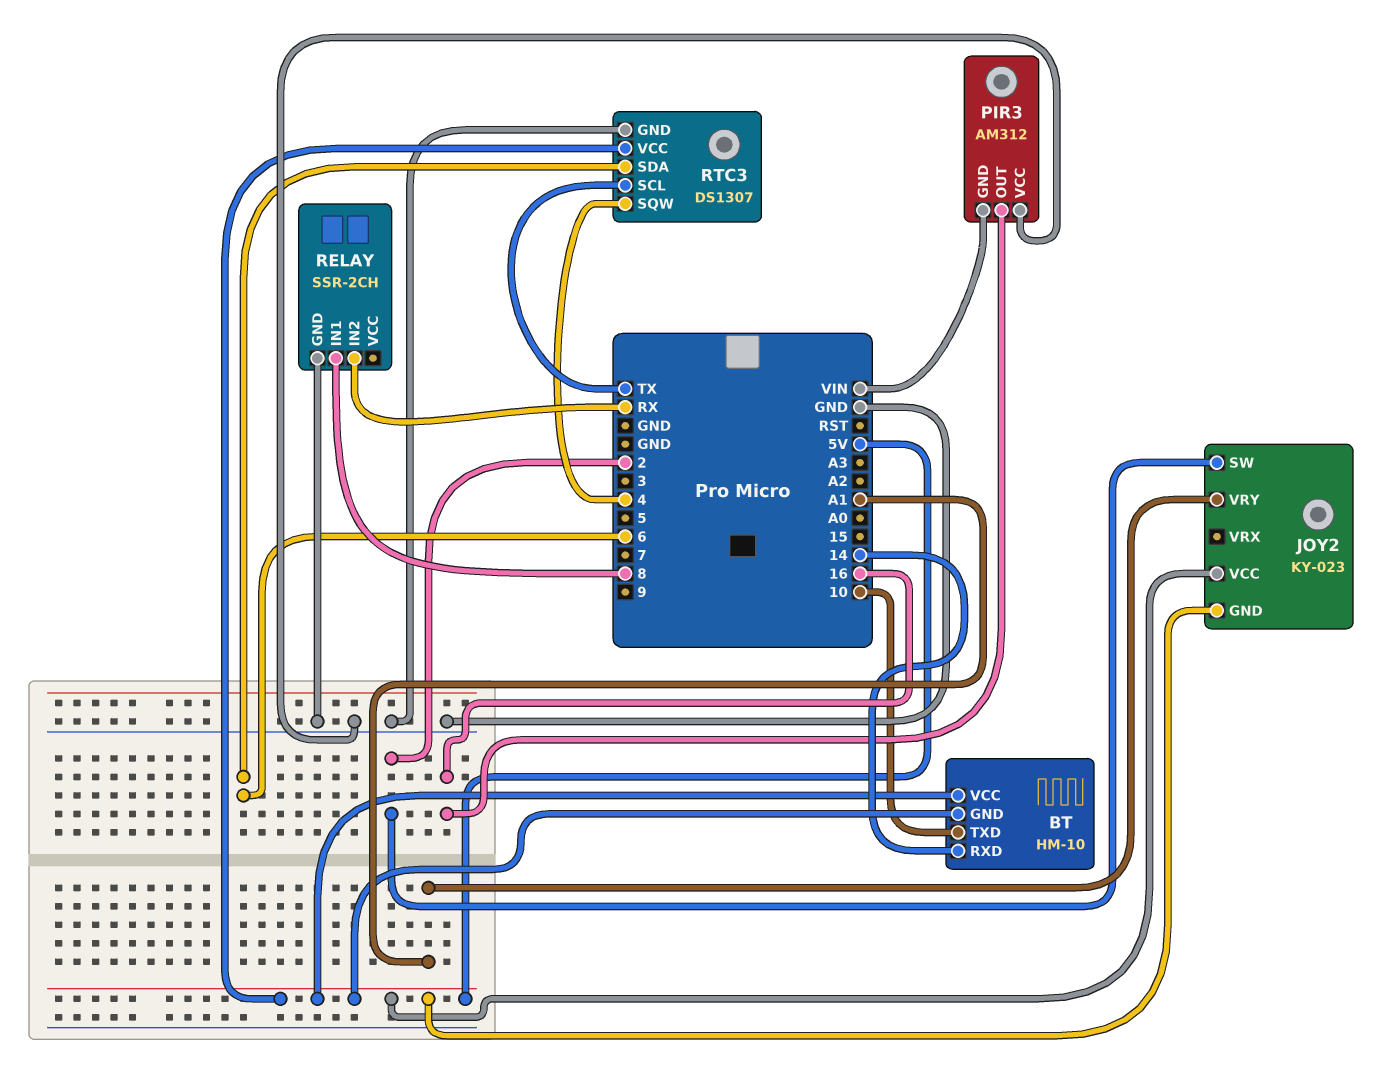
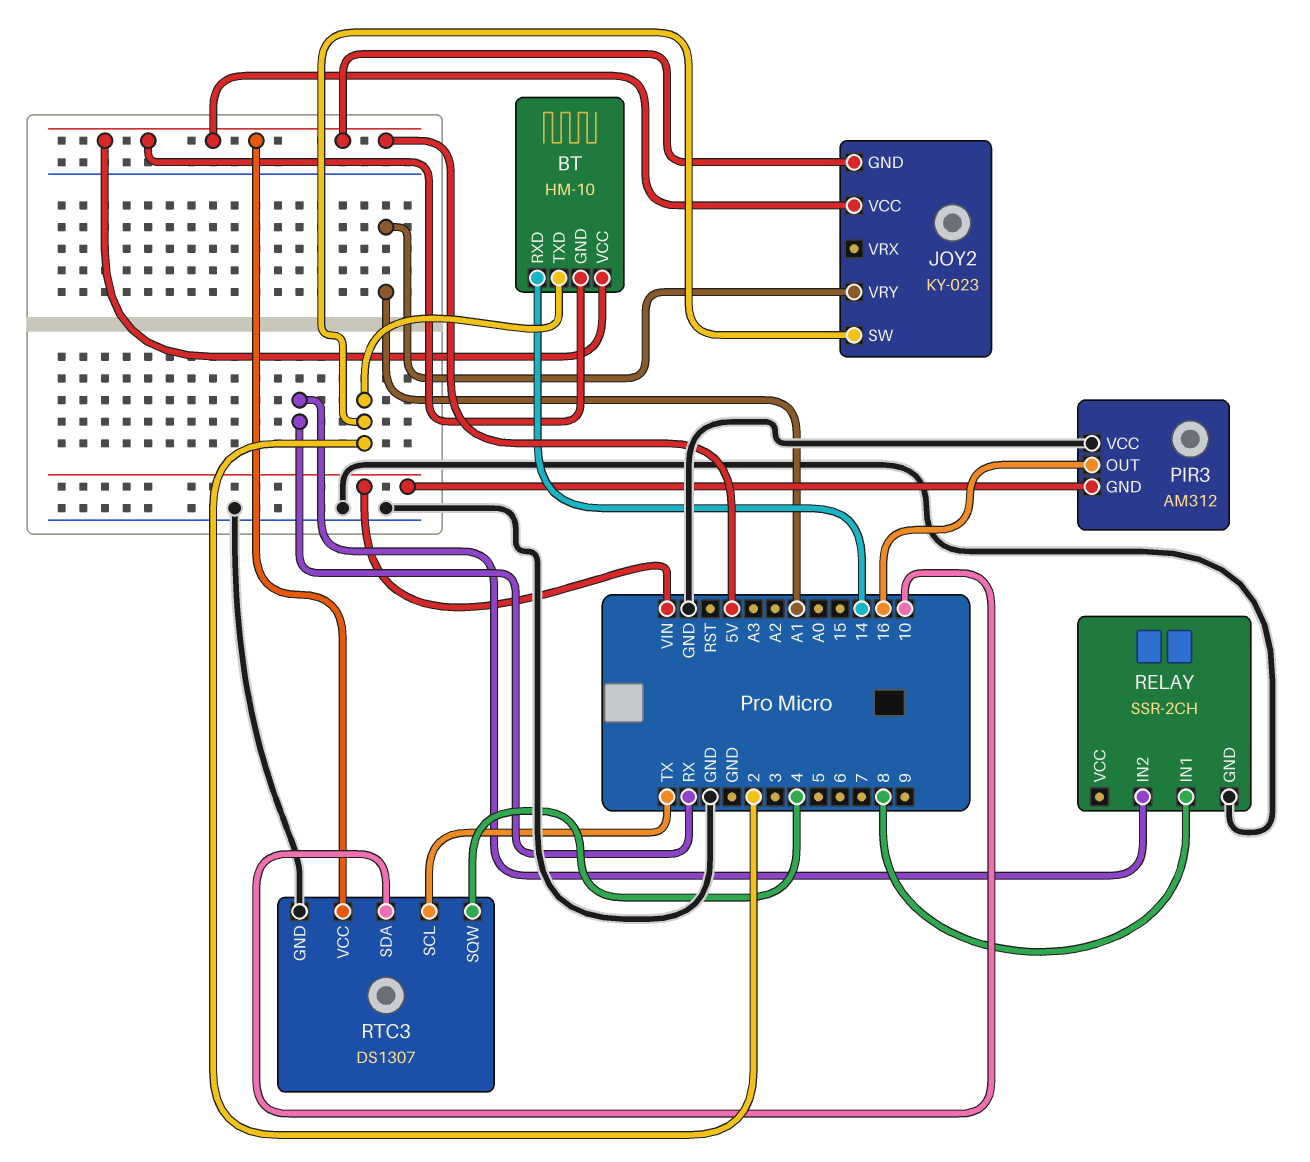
BT pin TXD: 10 -> 2
RTC3 pin SDA: 6 -> 10

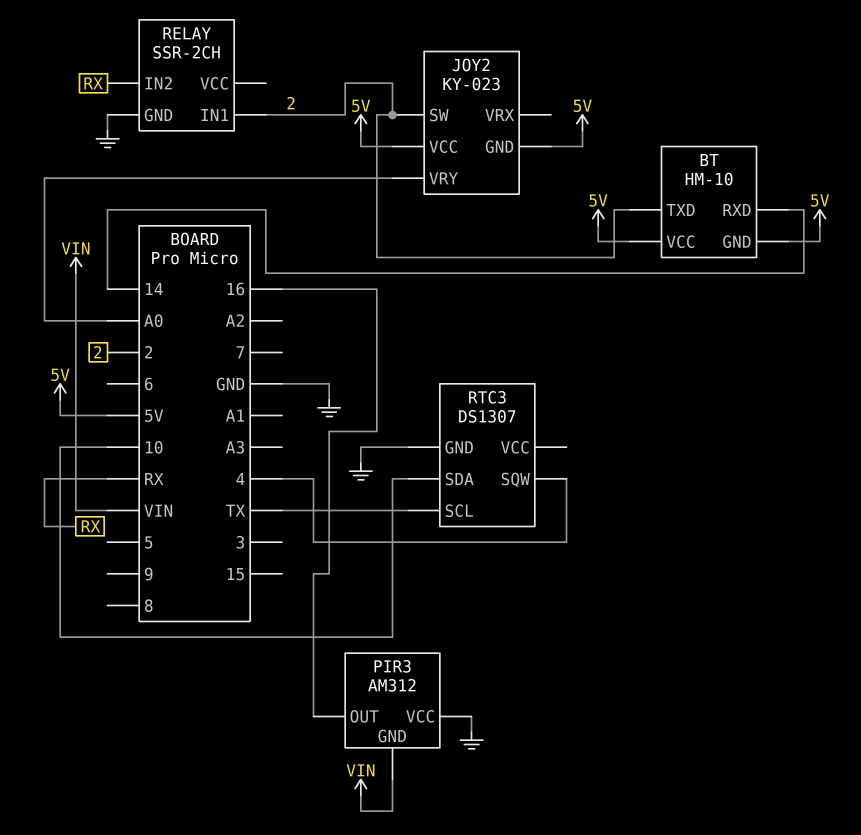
JOY2 pin VRY: A1 -> A0
RELAY pin IN1: 8 -> 2
RTC3 pin VCC: 5V -> none

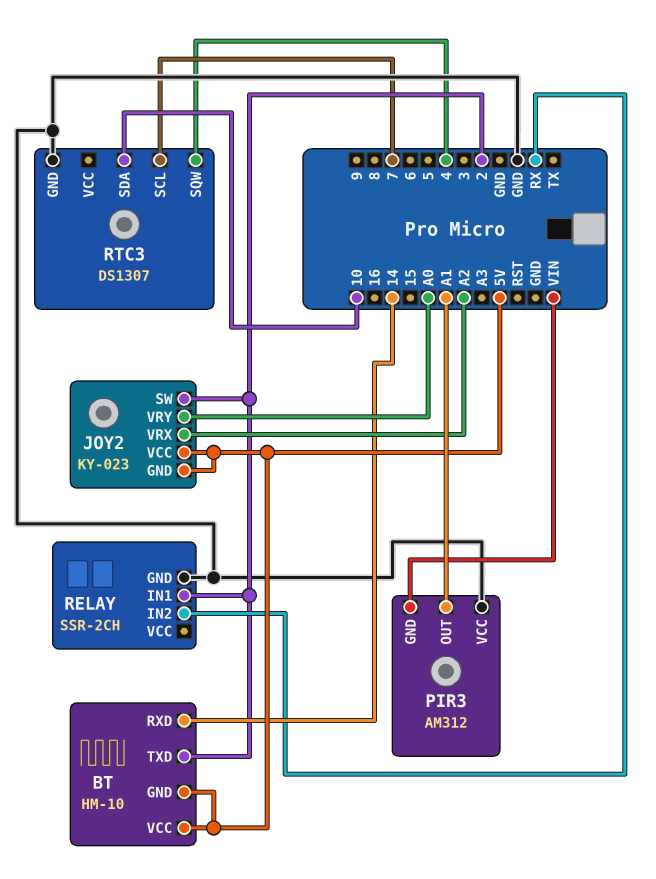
JOY2 pin VRX: none -> A2
PIR3 pin OUT: 16 -> A1
RTC3 pin SCL: TX -> 7

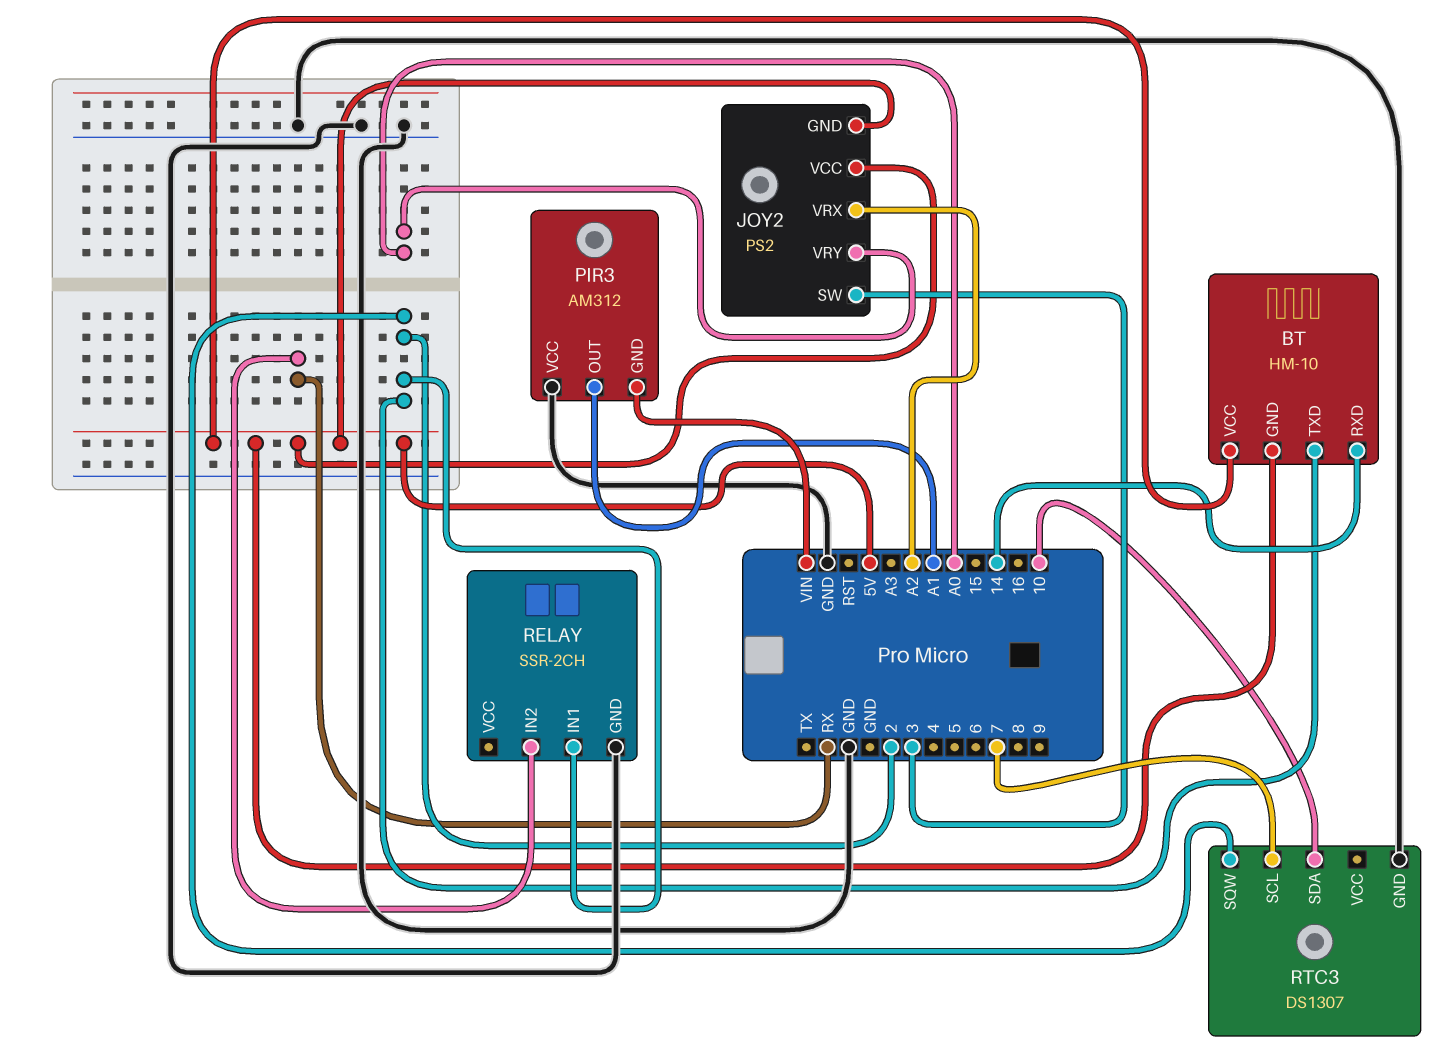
JOY2: KY-023 -> PS2
JOY2 pin SW: 2 -> 3
RTC3 pin SQW: 4 -> 2

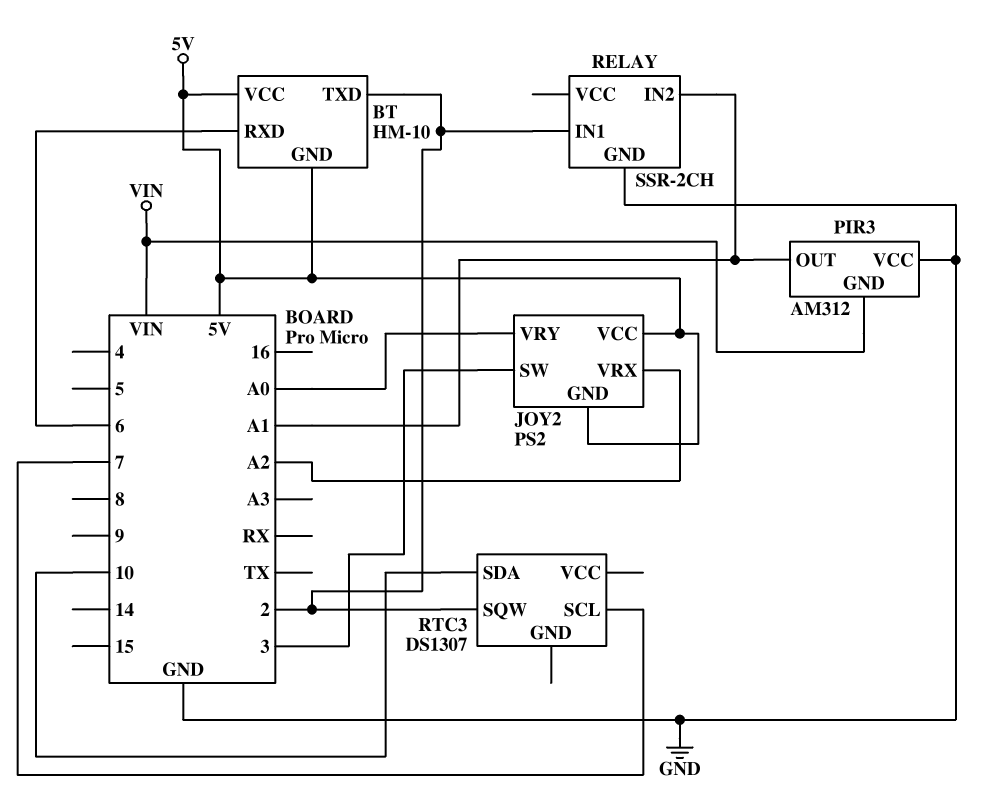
BT pin RXD: 14 -> 6
RELAY pin IN2: RX -> A1
RTC3 pin GND: GND -> none

